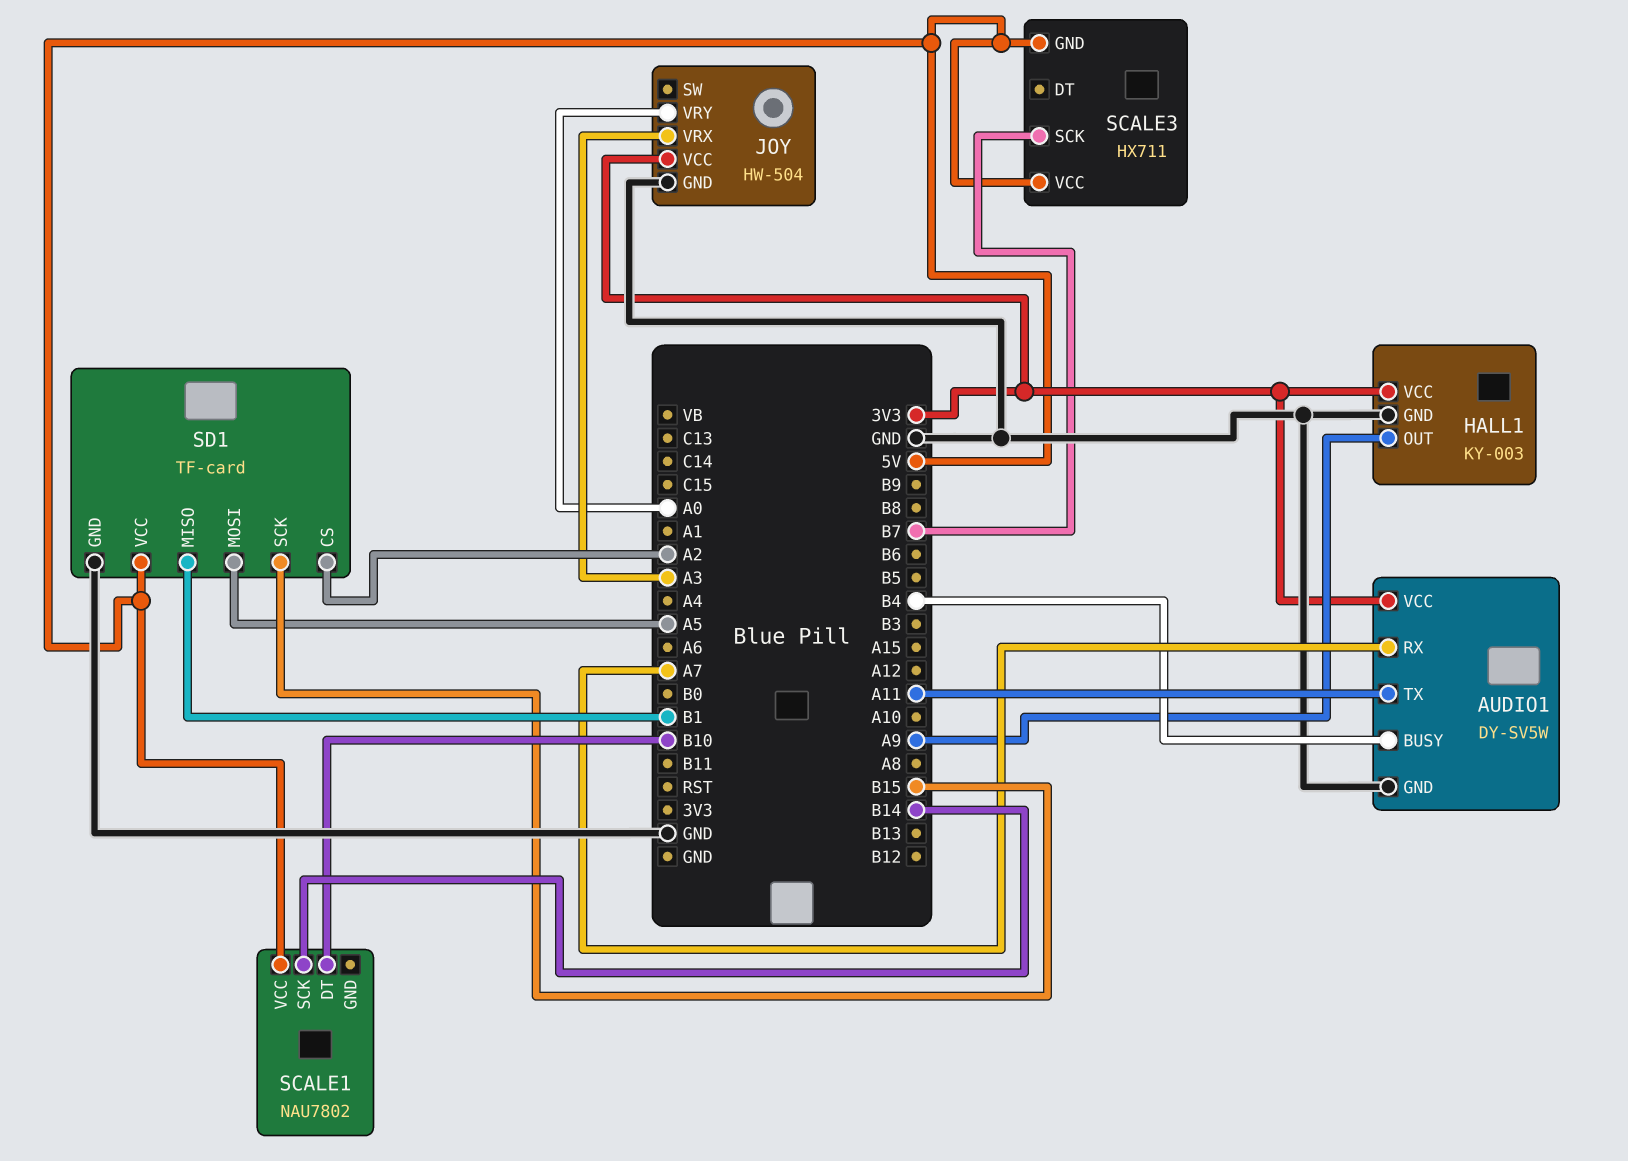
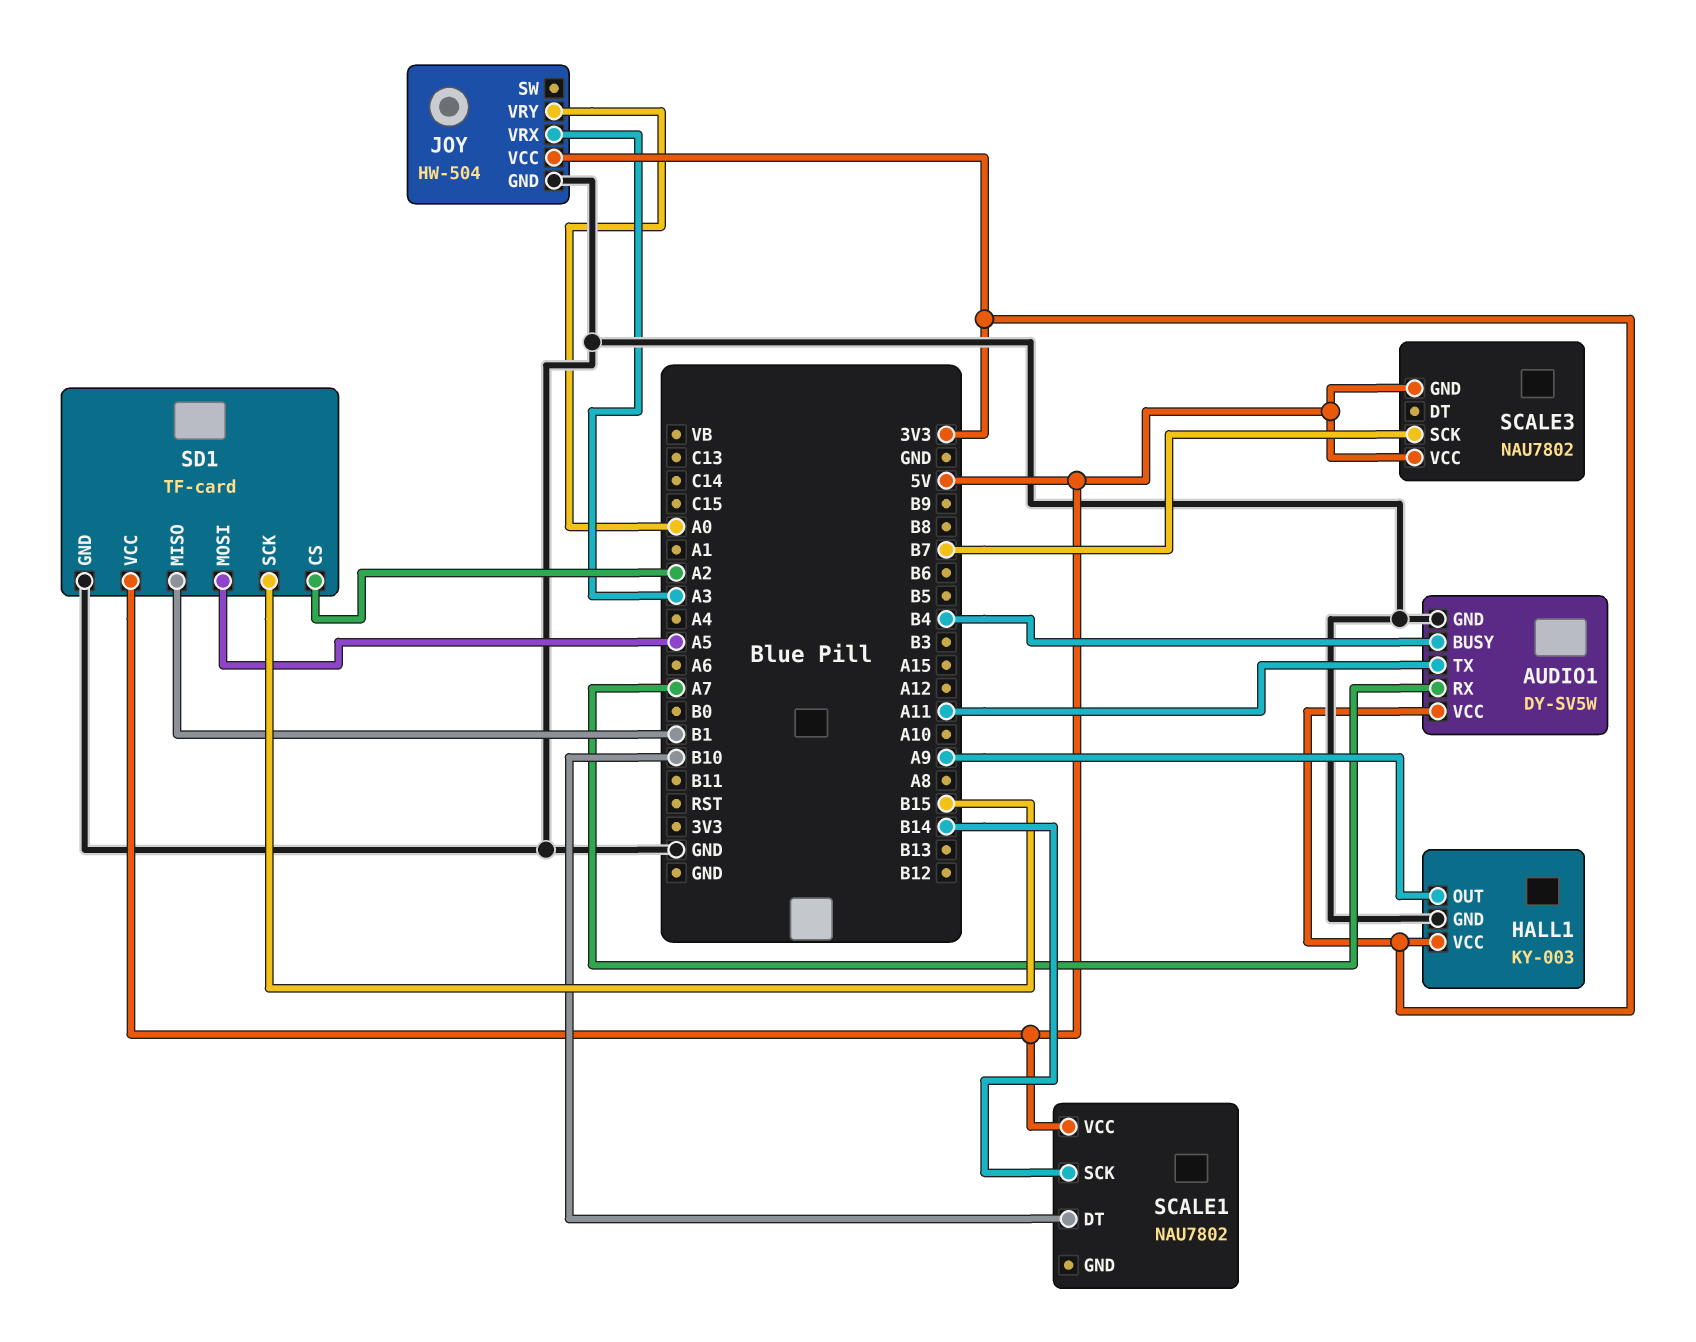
SCALE3: HX711 -> NAU7802

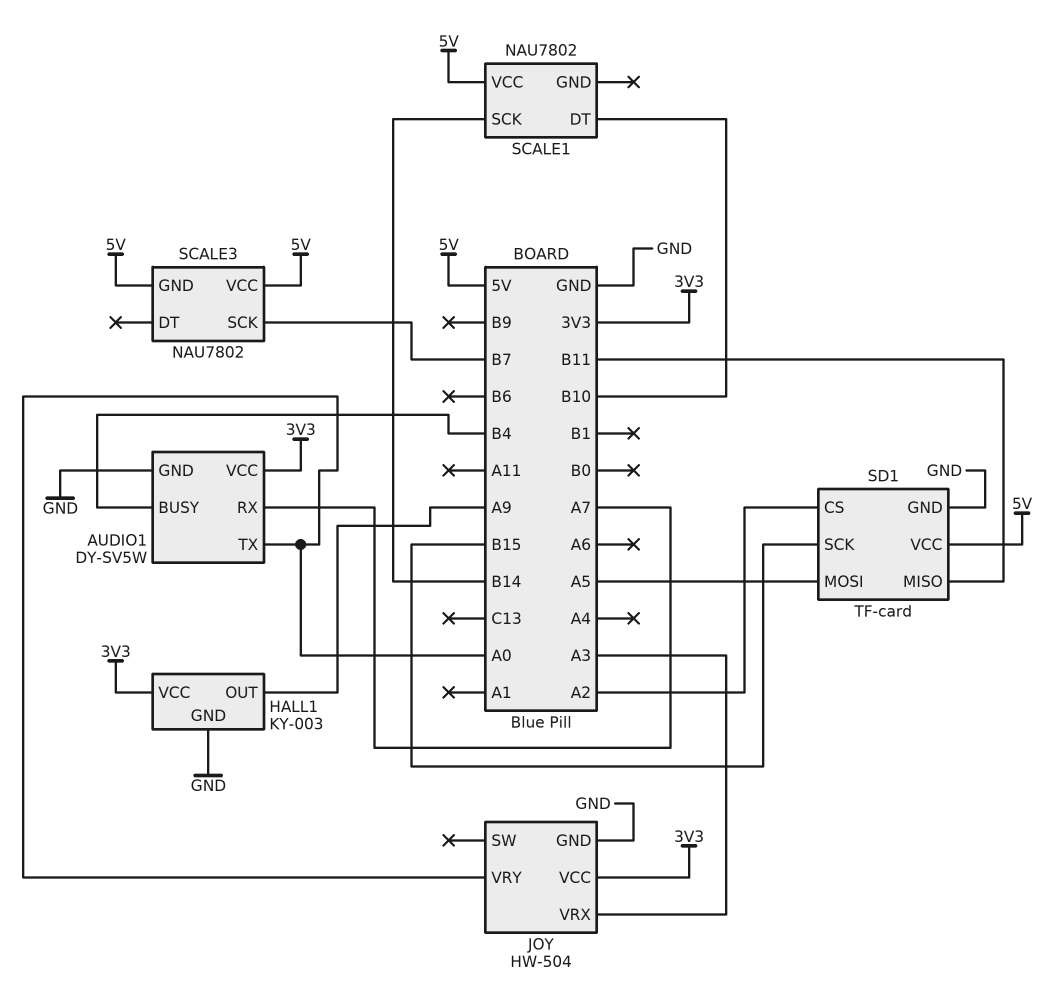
AUDIO1 pin TX: A11 -> A0
SD1 pin MISO: B1 -> B11

